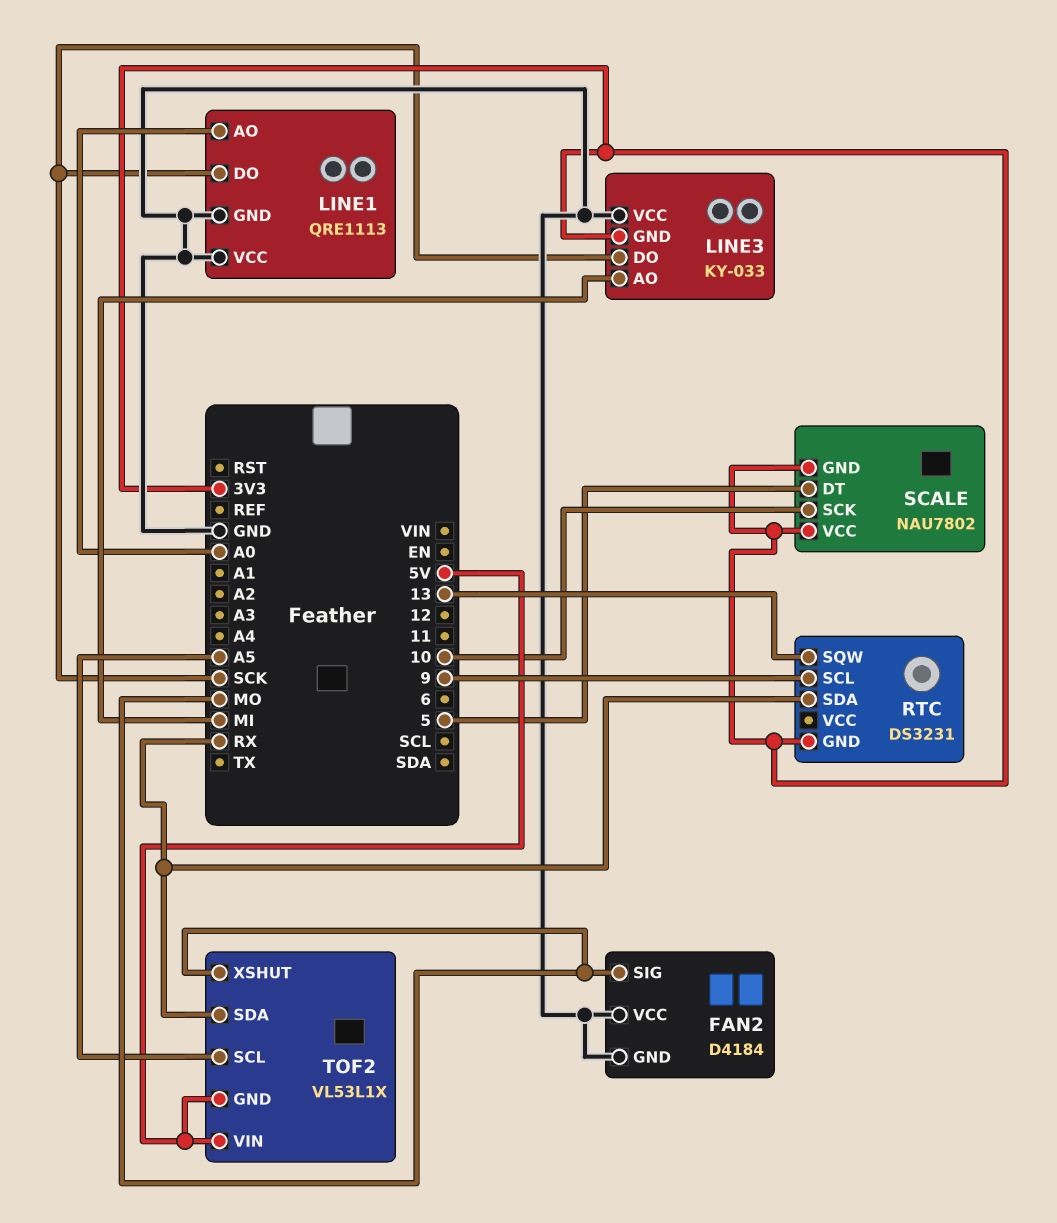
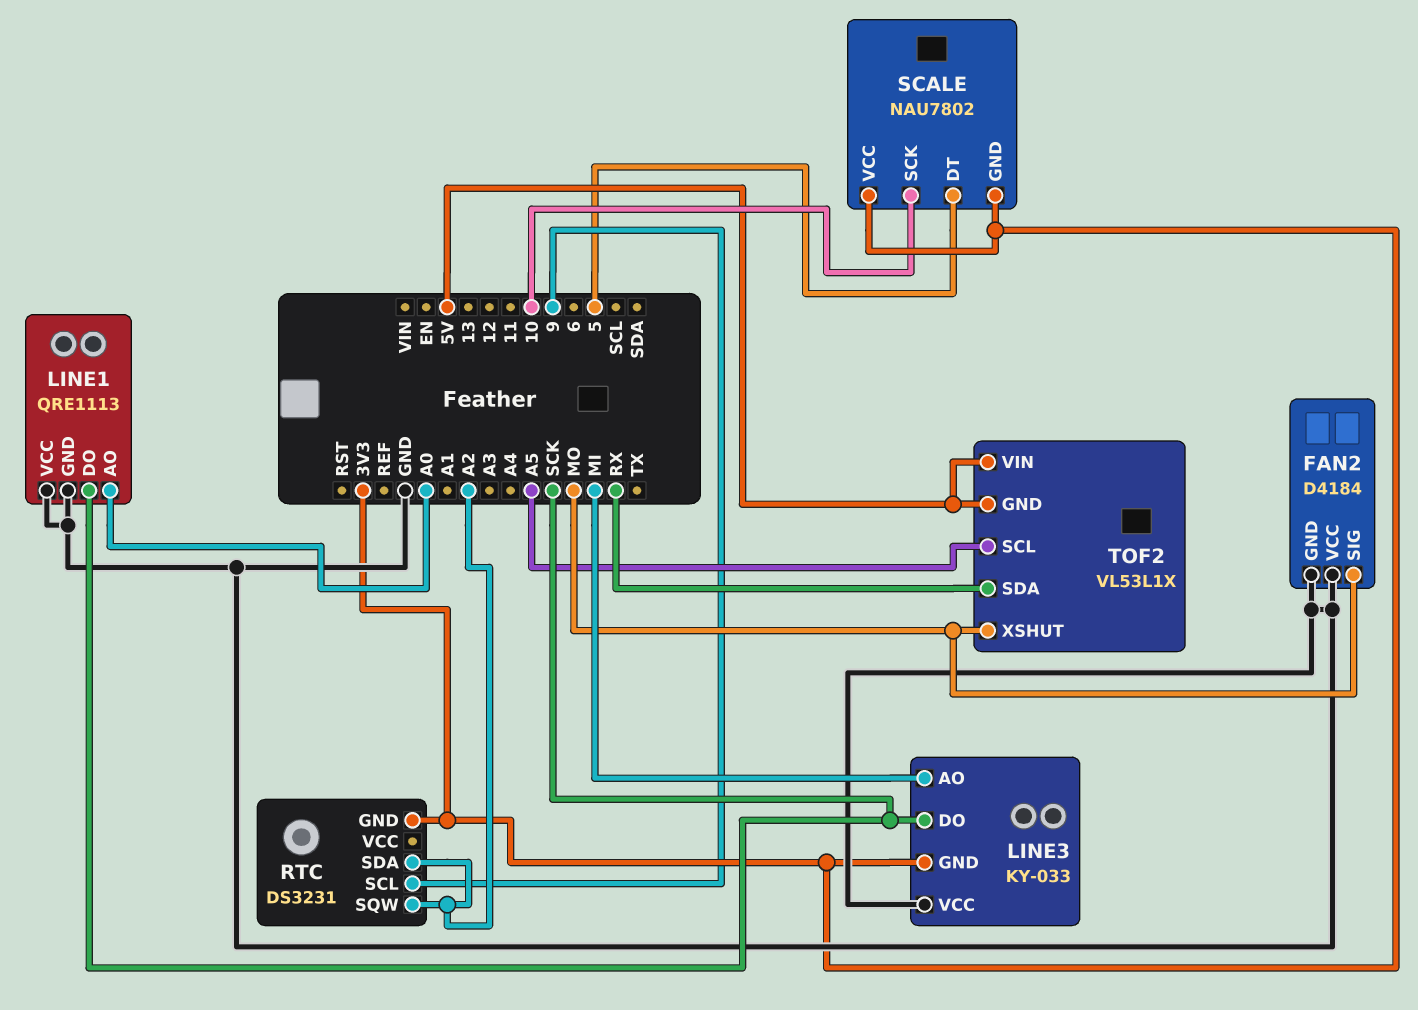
RTC pin SDA: RX -> A2
RTC pin SQW: 13 -> A2

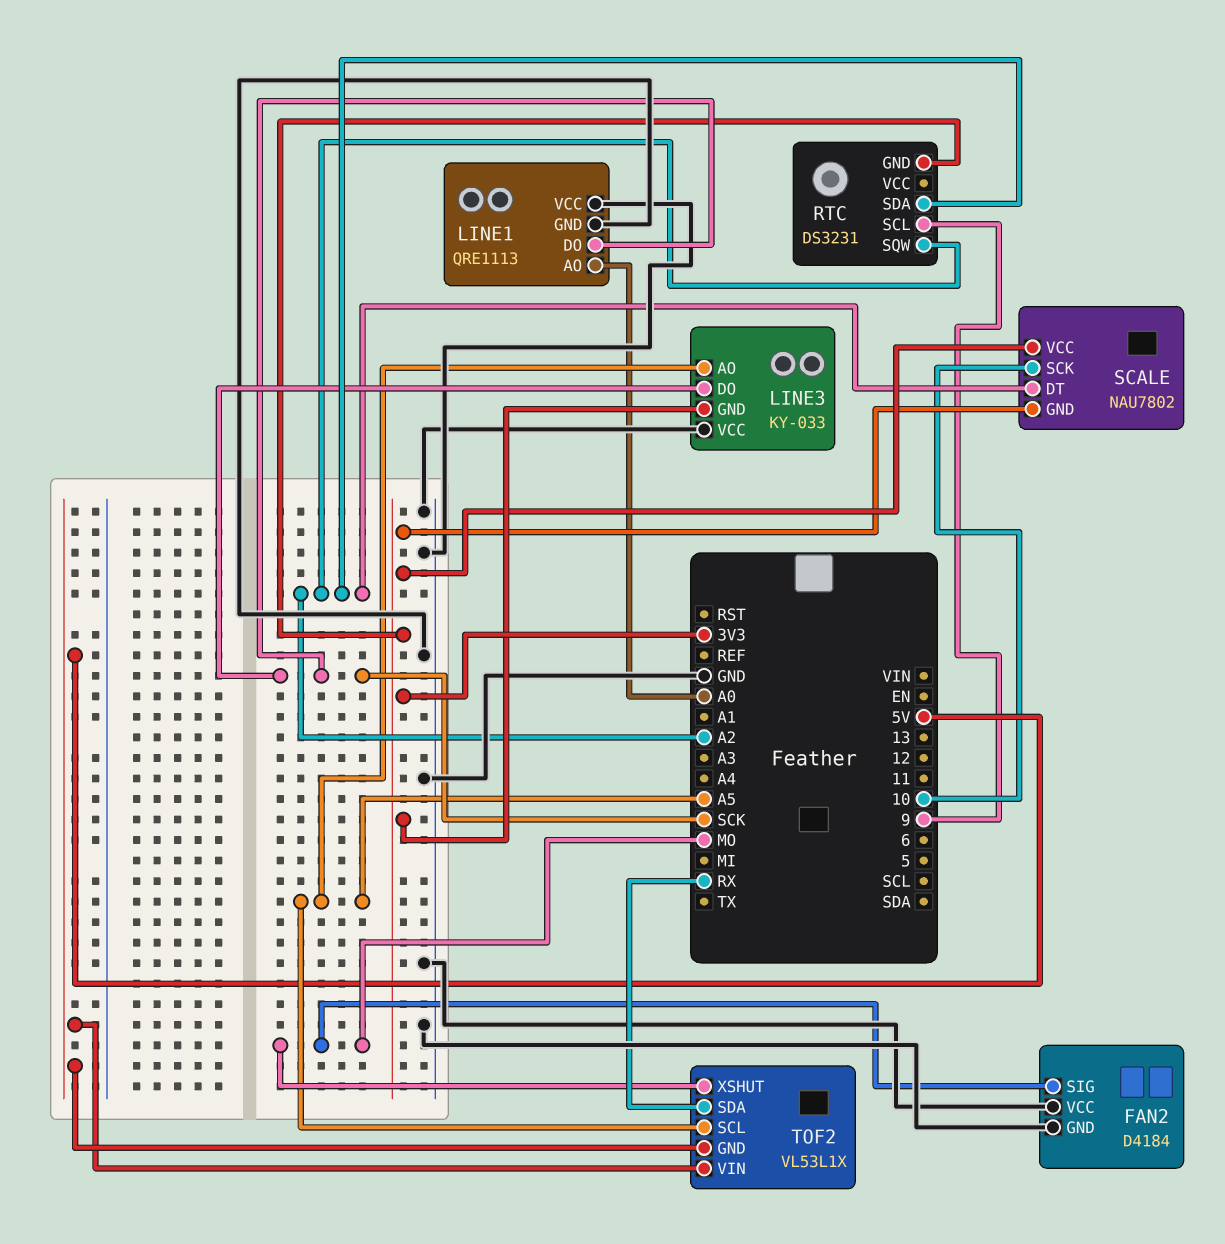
LINE3 pin AO: MI -> A5
SCALE pin DT: 5 -> A2

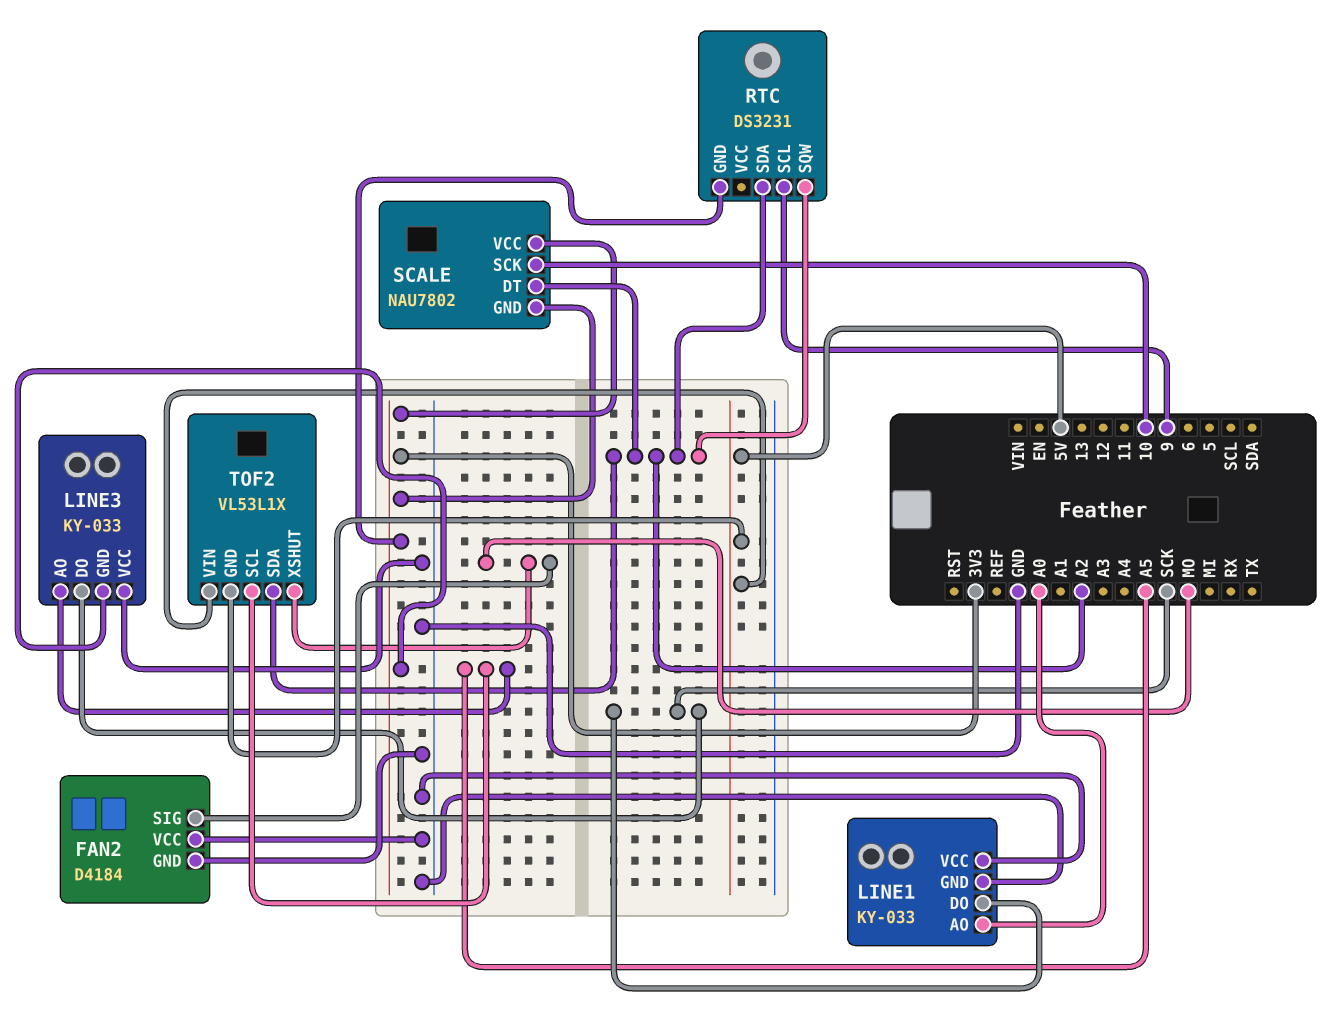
LINE1: QRE1113 -> KY-033
TOF2 pin SDA: RX -> A2

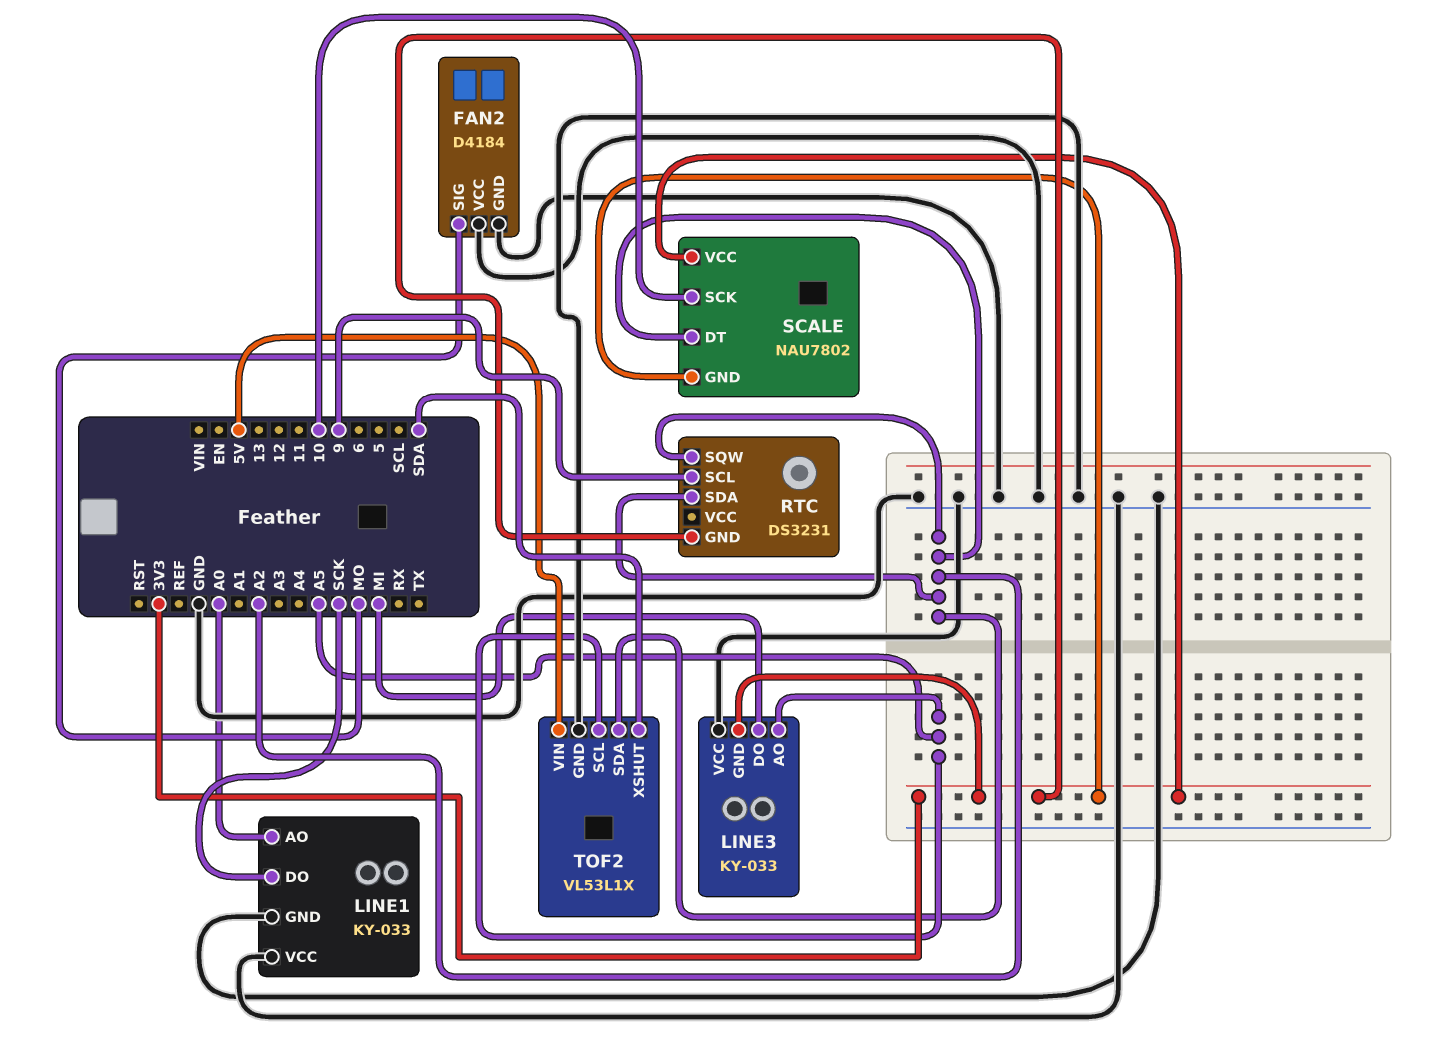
LINE3 pin DO: SCK -> MI
TOF2 pin GND: 5V -> GND
TOF2 pin XSHUT: MO -> SDA

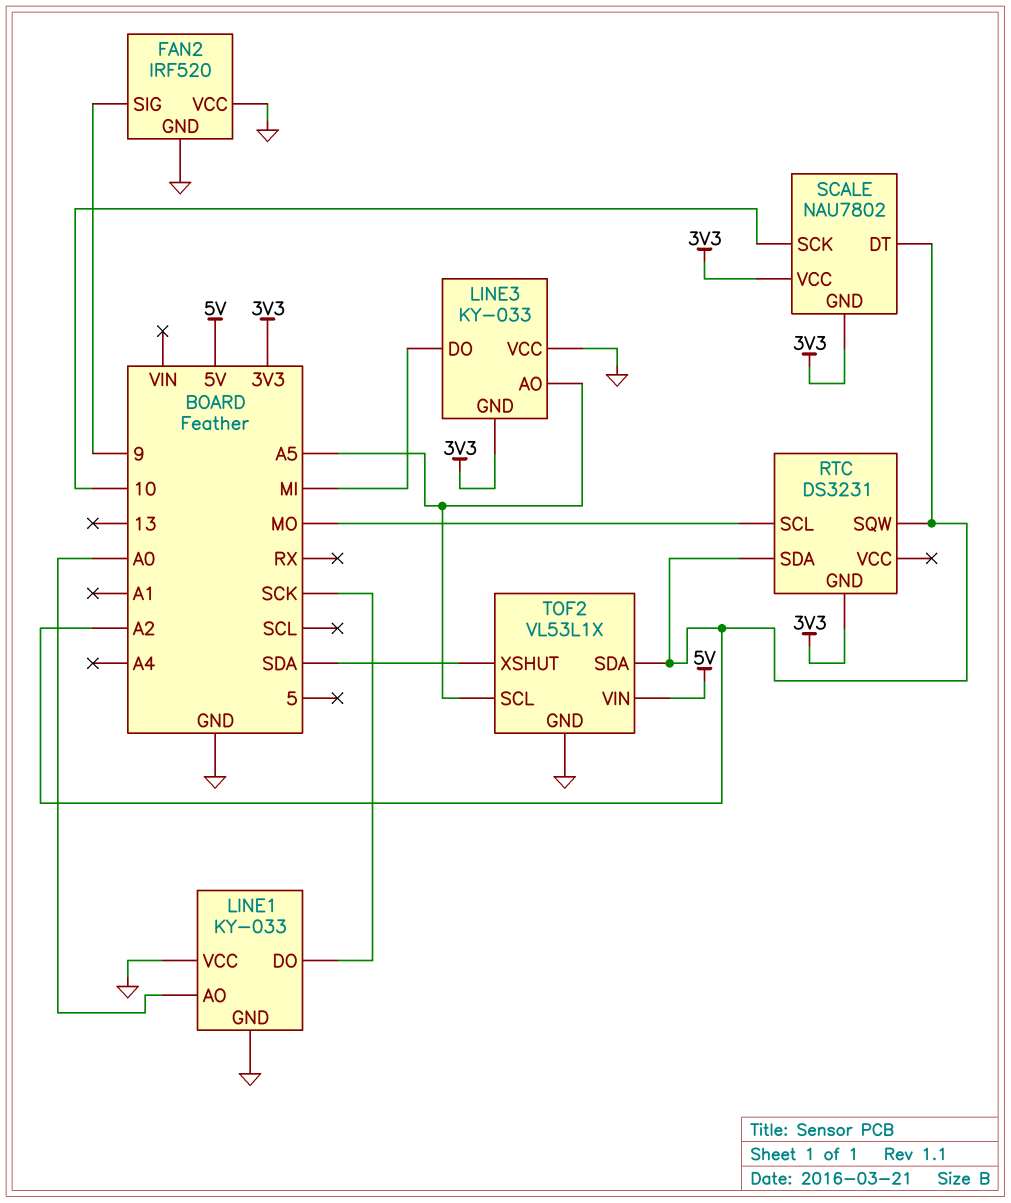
FAN2: D4184 -> IRF520
FAN2 pin SIG: MO -> 9
RTC pin SCL: 9 -> MO

